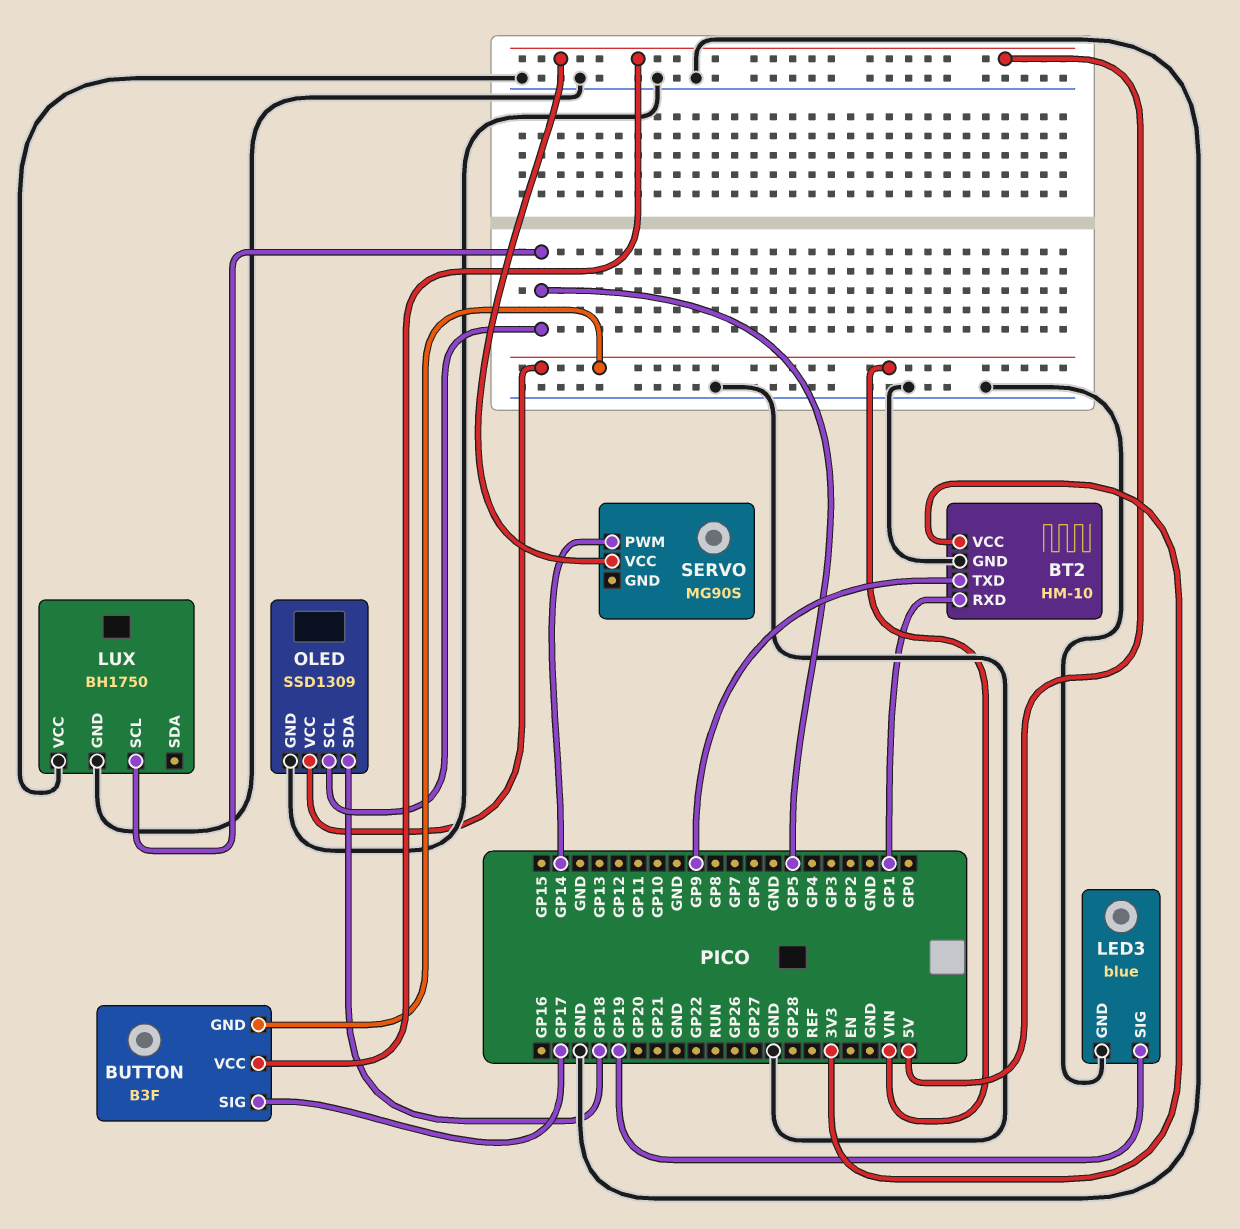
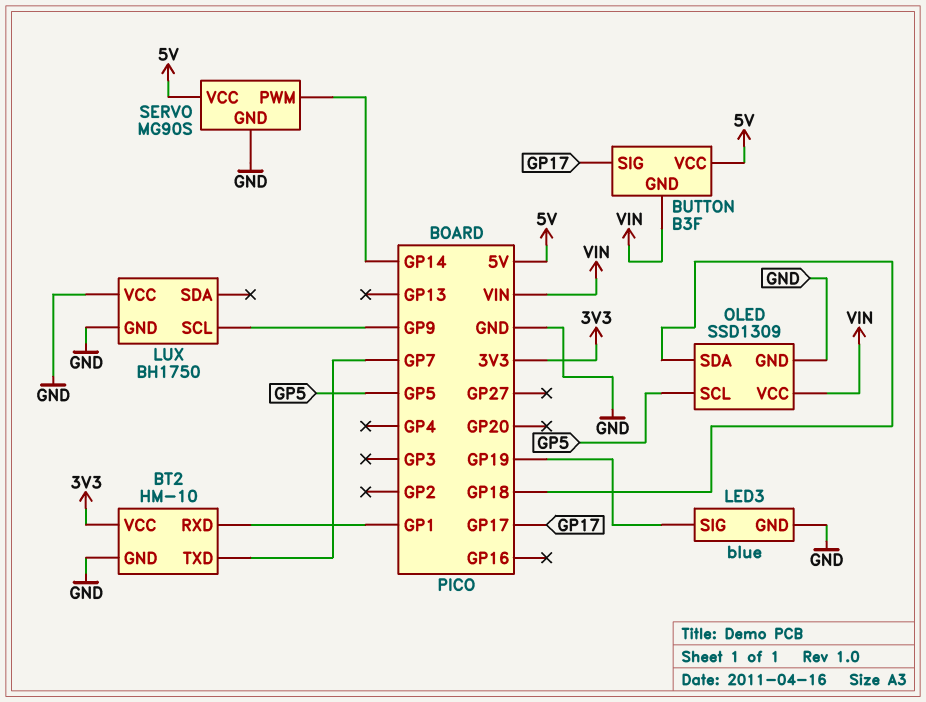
BT2 pin TXD: GP9 -> GP7
LUX pin SCL: GP5 -> GP9
SERVO pin GND: none -> GND

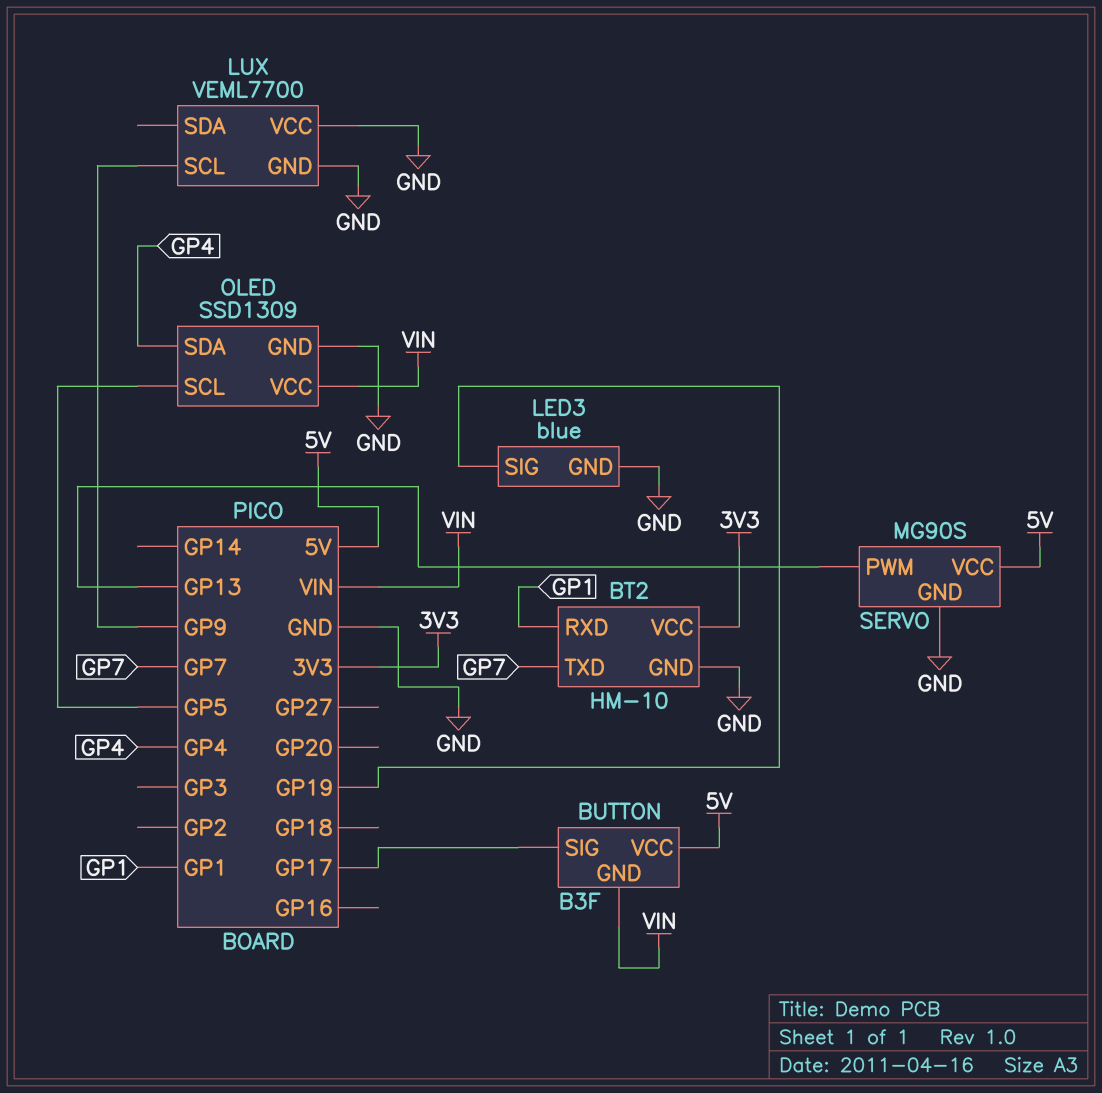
LUX: BH1750 -> VEML7700
OLED pin SDA: GP18 -> GP4
SERVO pin PWM: GP14 -> GP13

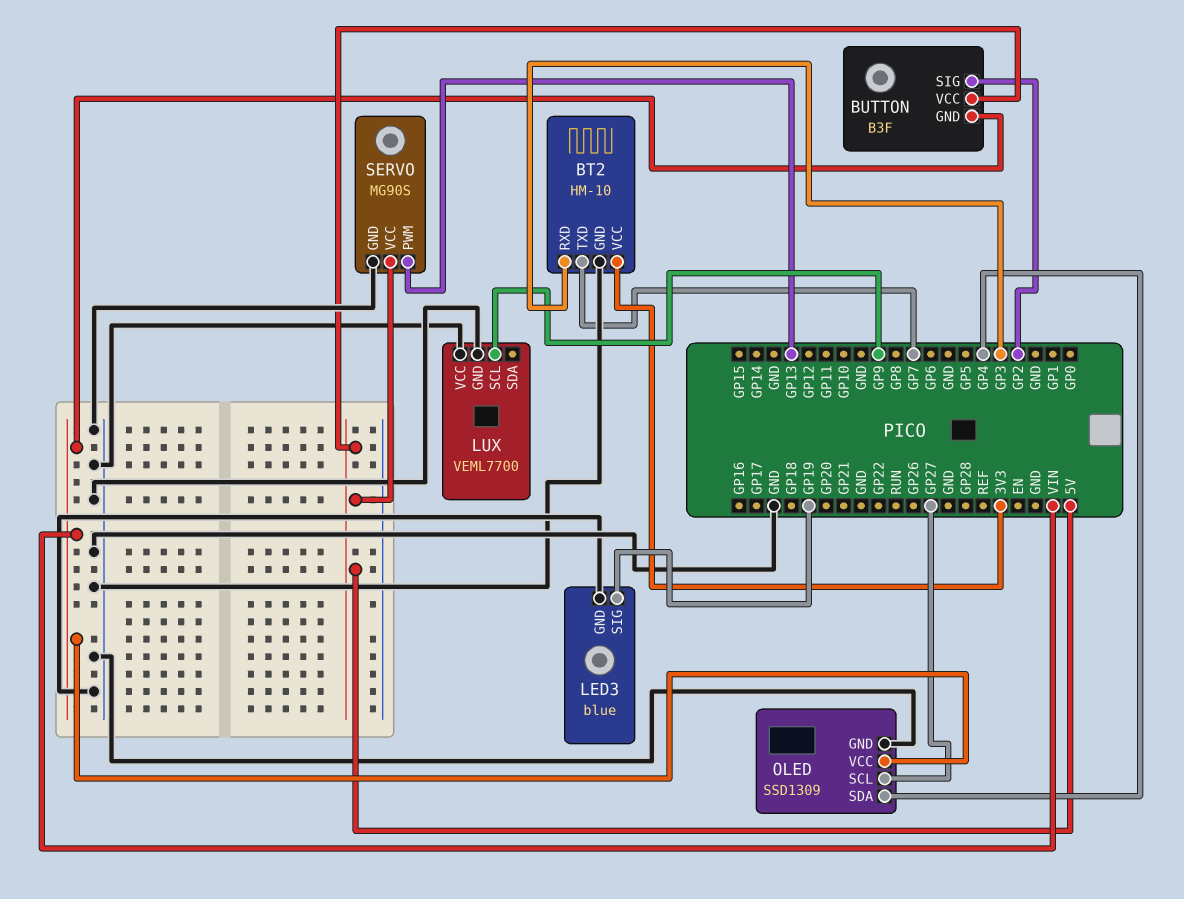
BT2 pin RXD: GP1 -> GP3
BUTTON pin SIG: GP17 -> GP2
OLED pin SCL: GP5 -> GP27

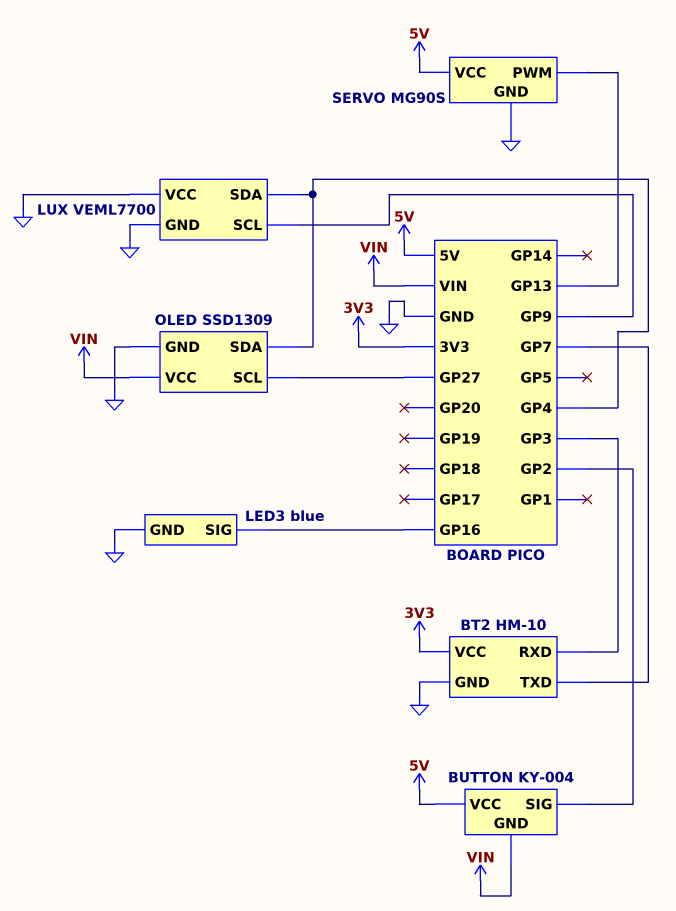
BUTTON: B3F -> KY-004
LED3 pin SIG: GP19 -> GP16
LUX pin SDA: none -> GP4

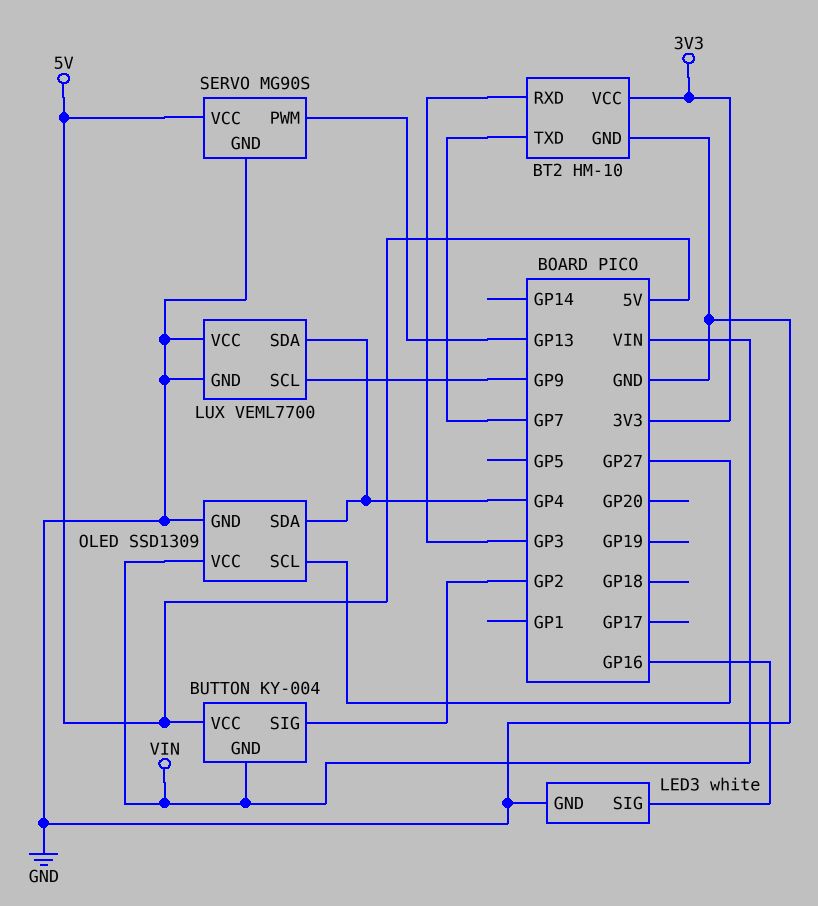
LED3: blue -> white

